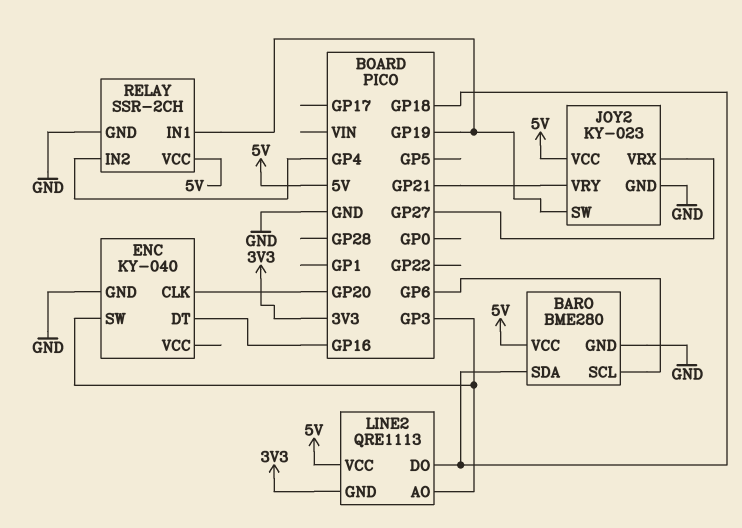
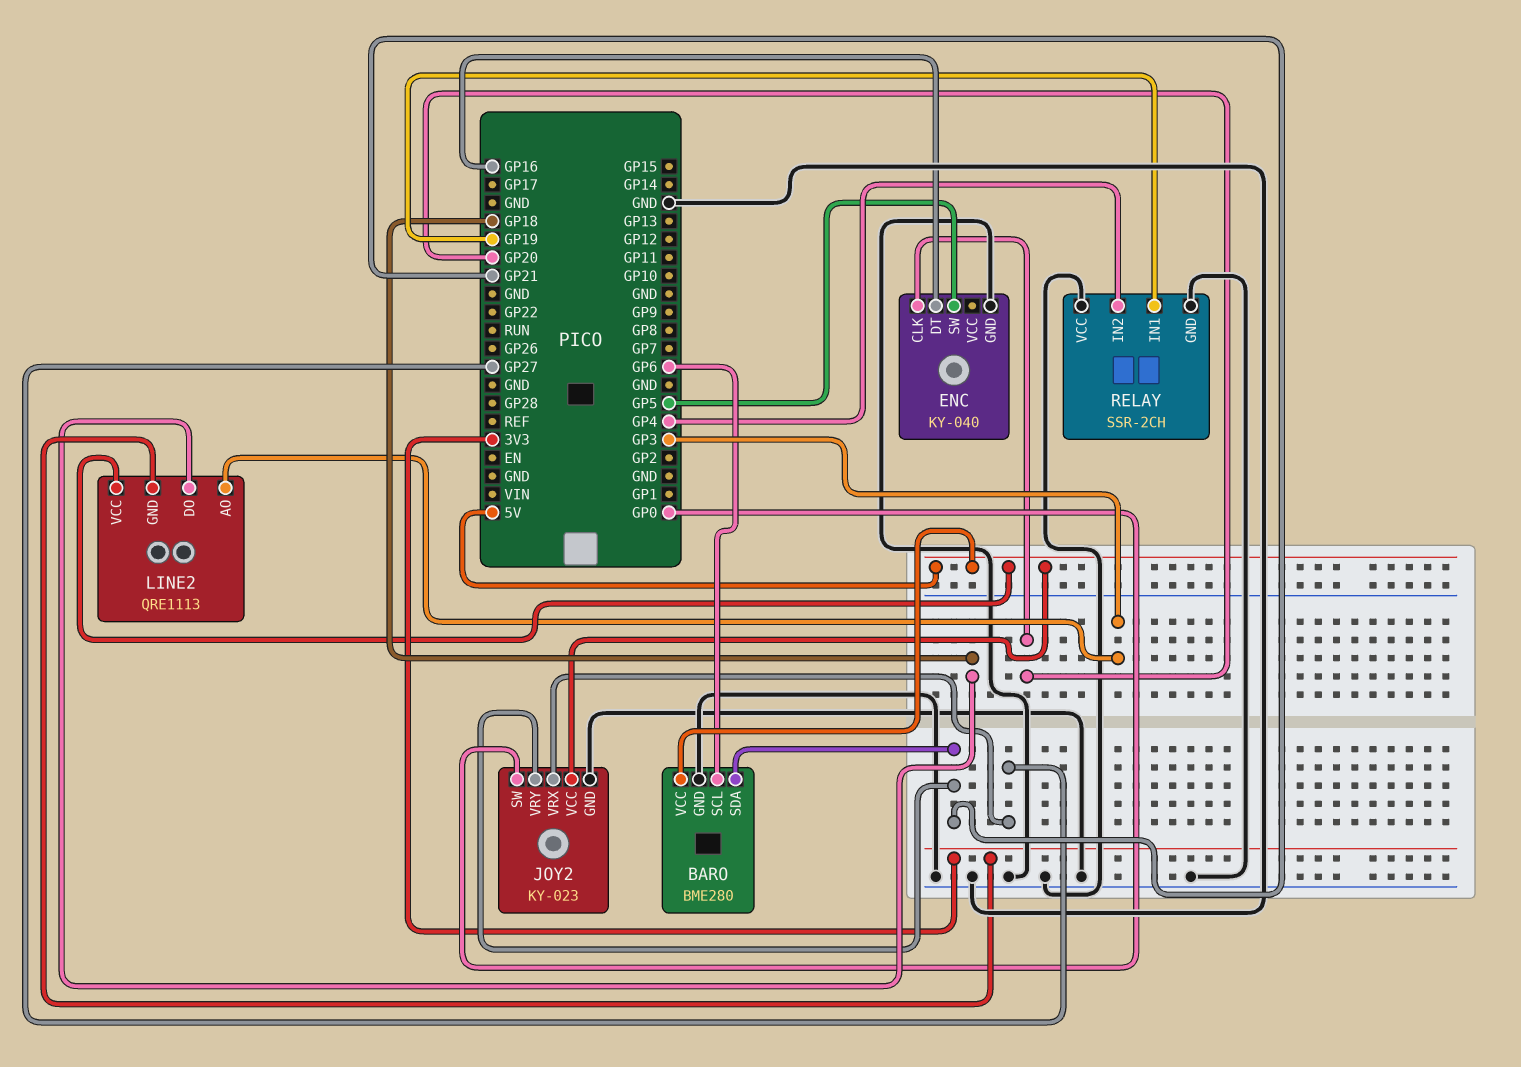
BARO pin SDA: GP18 -> GP21
ENC pin SW: GP3 -> GP5
JOY2 pin SW: GP19 -> GP0
RELAY pin VCC: 5V -> GND

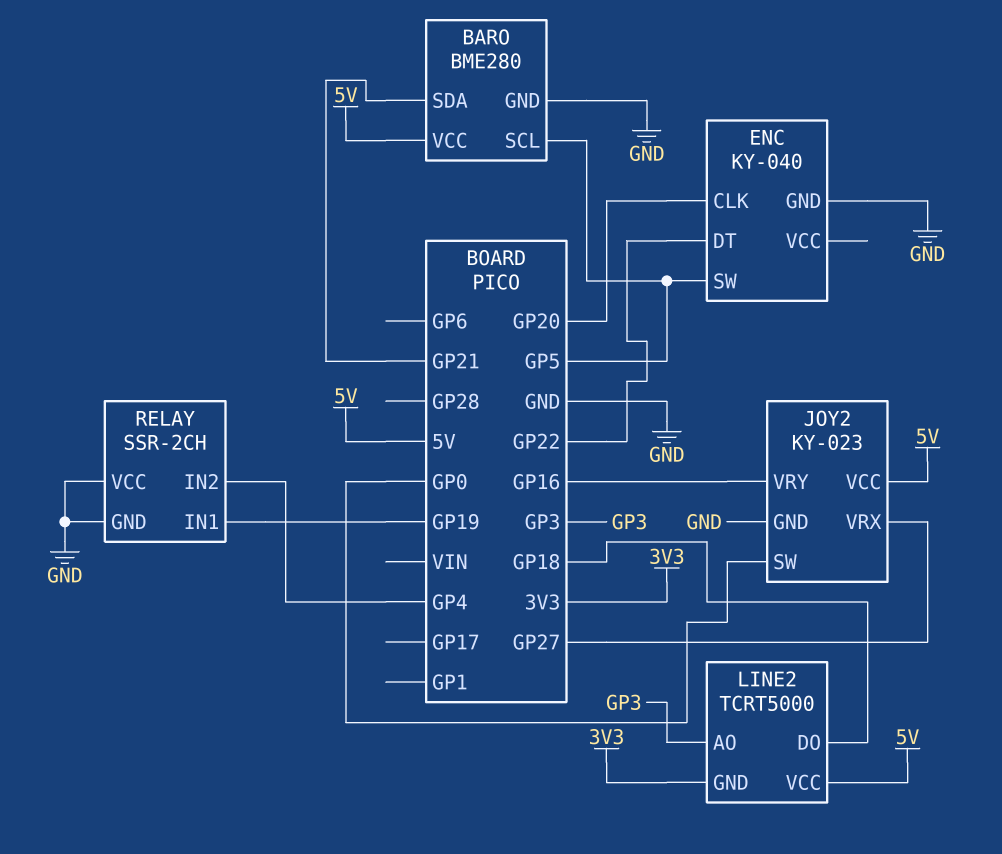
BARO pin SCL: GP6 -> GP5
ENC pin DT: GP16 -> GP22
JOY2 pin VRY: GP21 -> GP16
LINE2: QRE1113 -> TCRT5000

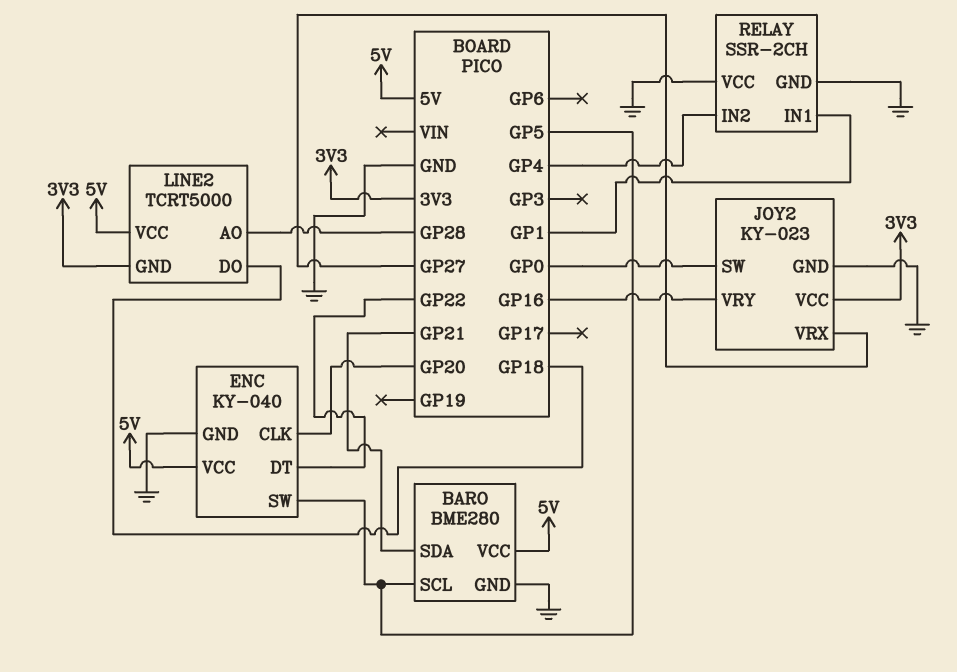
ENC pin VCC: none -> 5V
JOY2 pin VCC: 5V -> 3V3
LINE2 pin AO: GP3 -> GP28
RELAY pin IN1: GP19 -> GP1

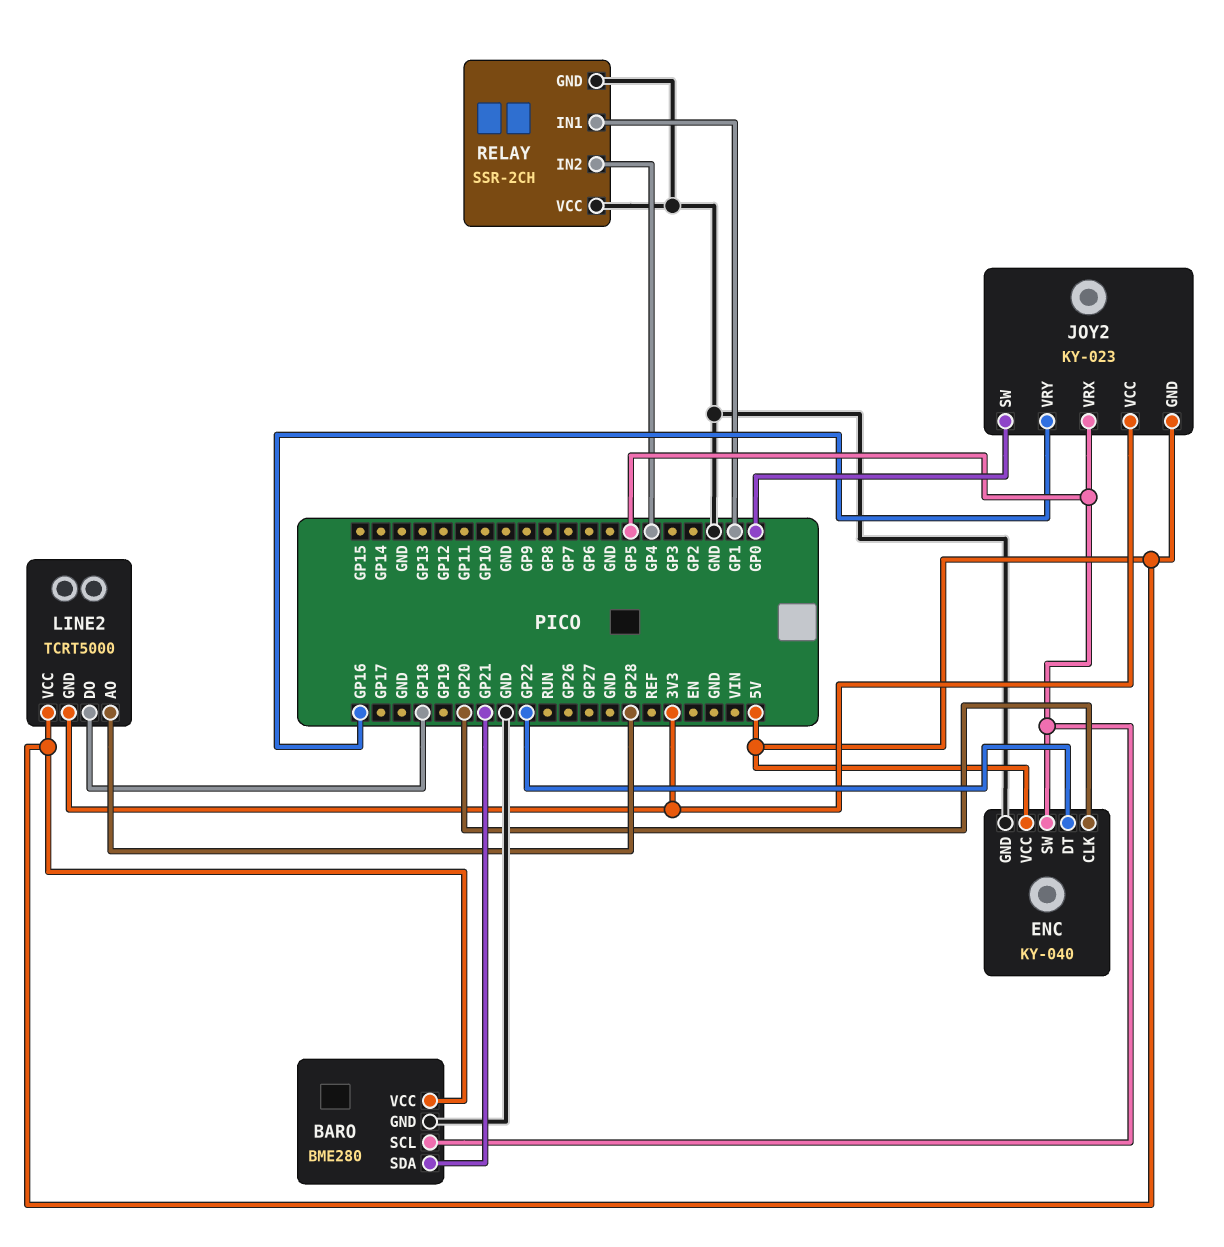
JOY2 pin GND: GND -> 5V
JOY2 pin VRX: GP27 -> GP5

